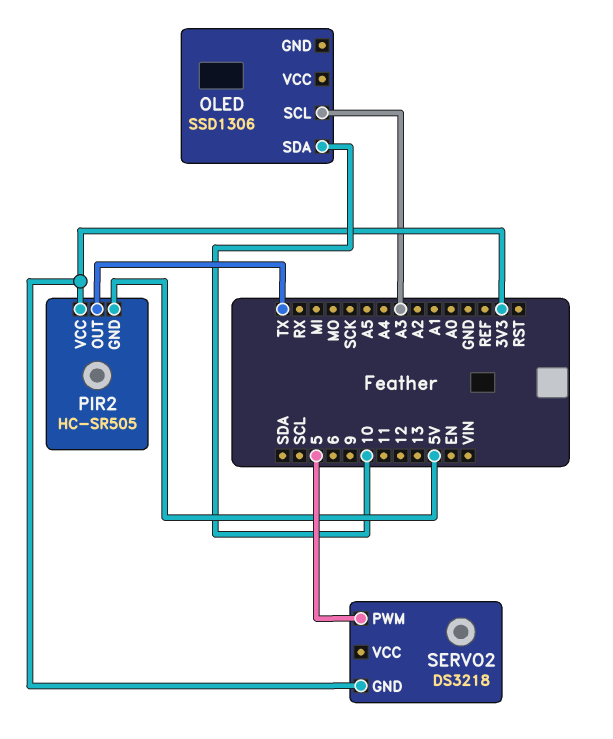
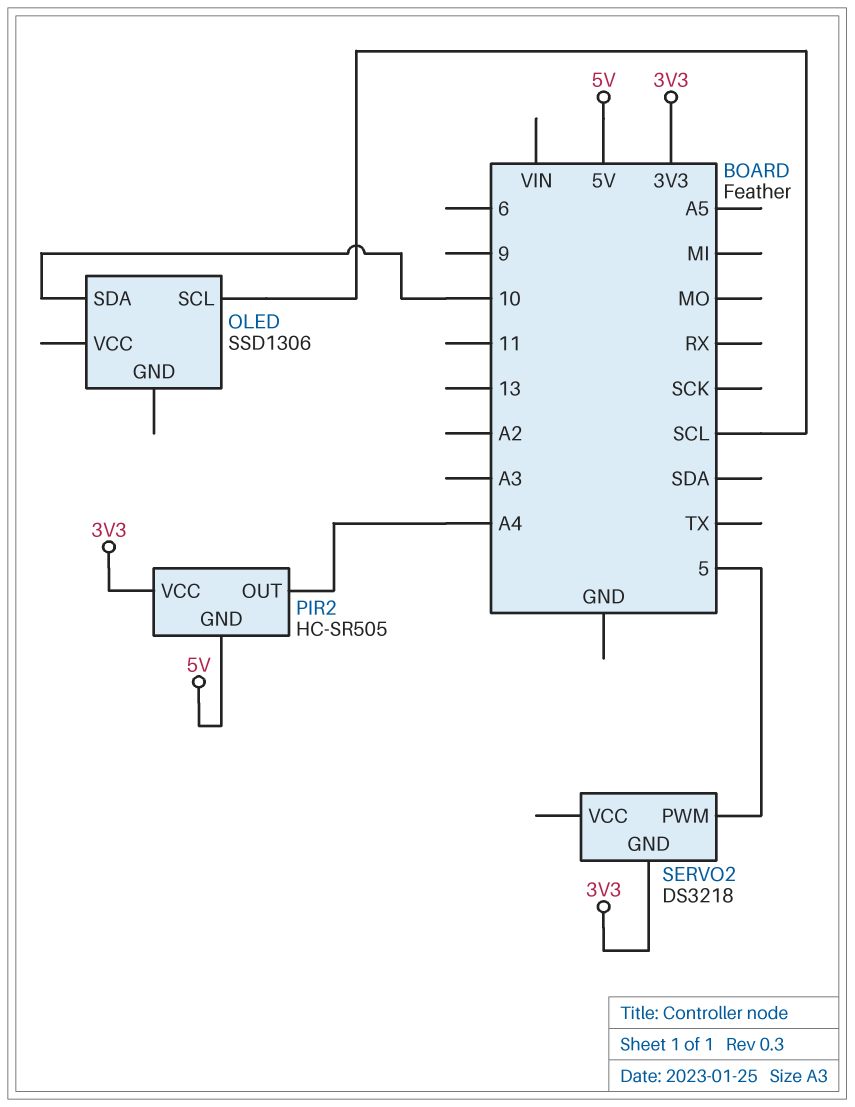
OLED pin SCL: A3 -> SCL
PIR2 pin OUT: TX -> A4

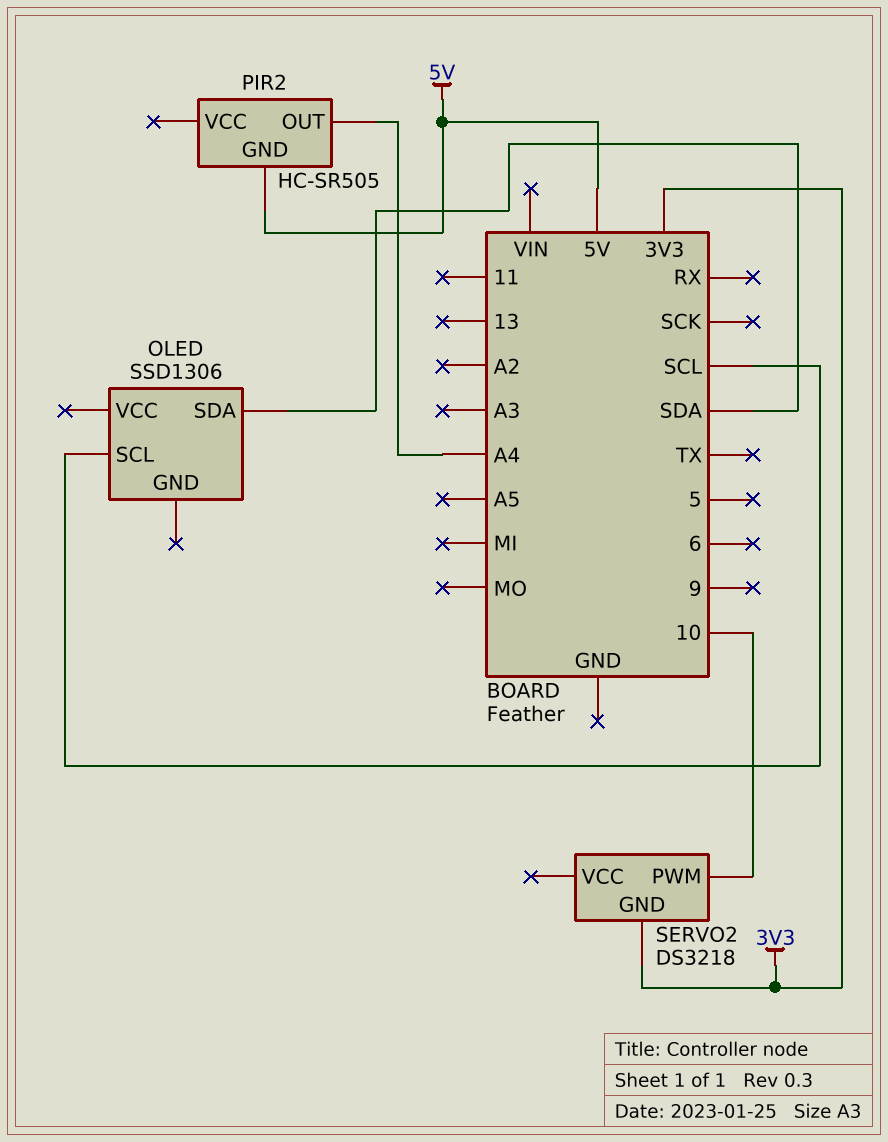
OLED pin SDA: 10 -> SDA
PIR2 pin VCC: 3V3 -> none
SERVO2 pin PWM: 5 -> 10

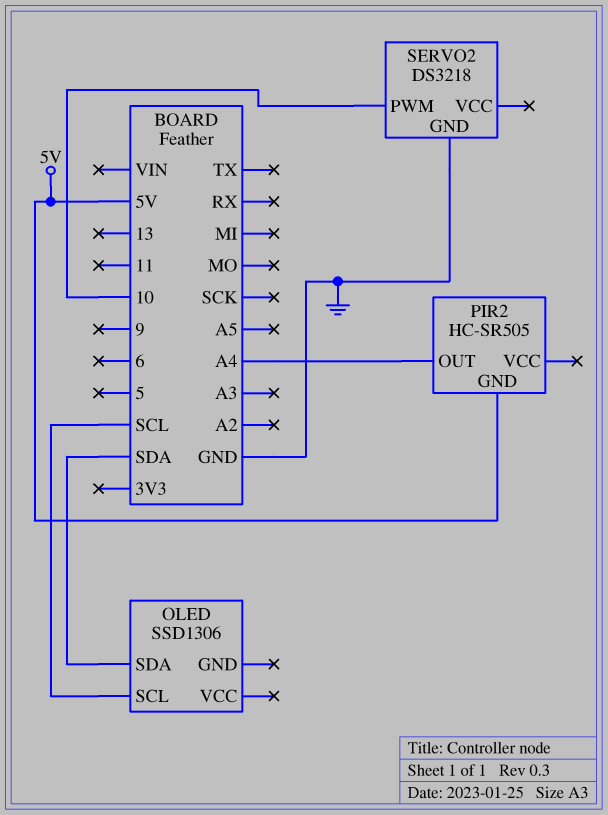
SERVO2 pin GND: 3V3 -> GND

